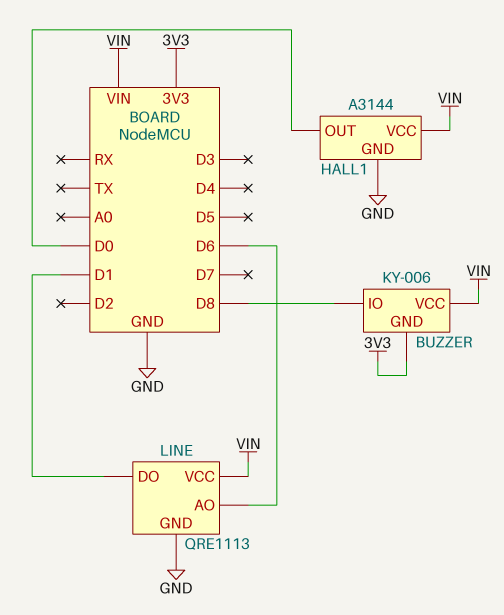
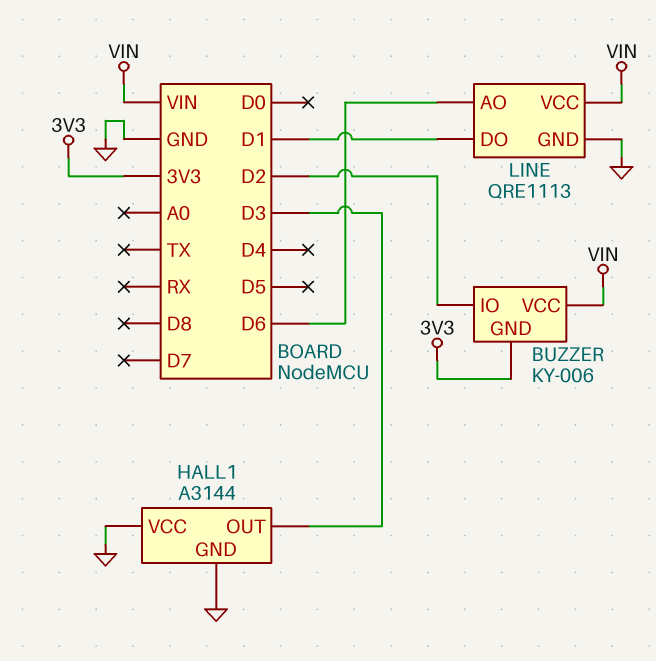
BUZZER pin IO: D8 -> D2
HALL1 pin OUT: D0 -> D3
HALL1 pin VCC: VIN -> GND

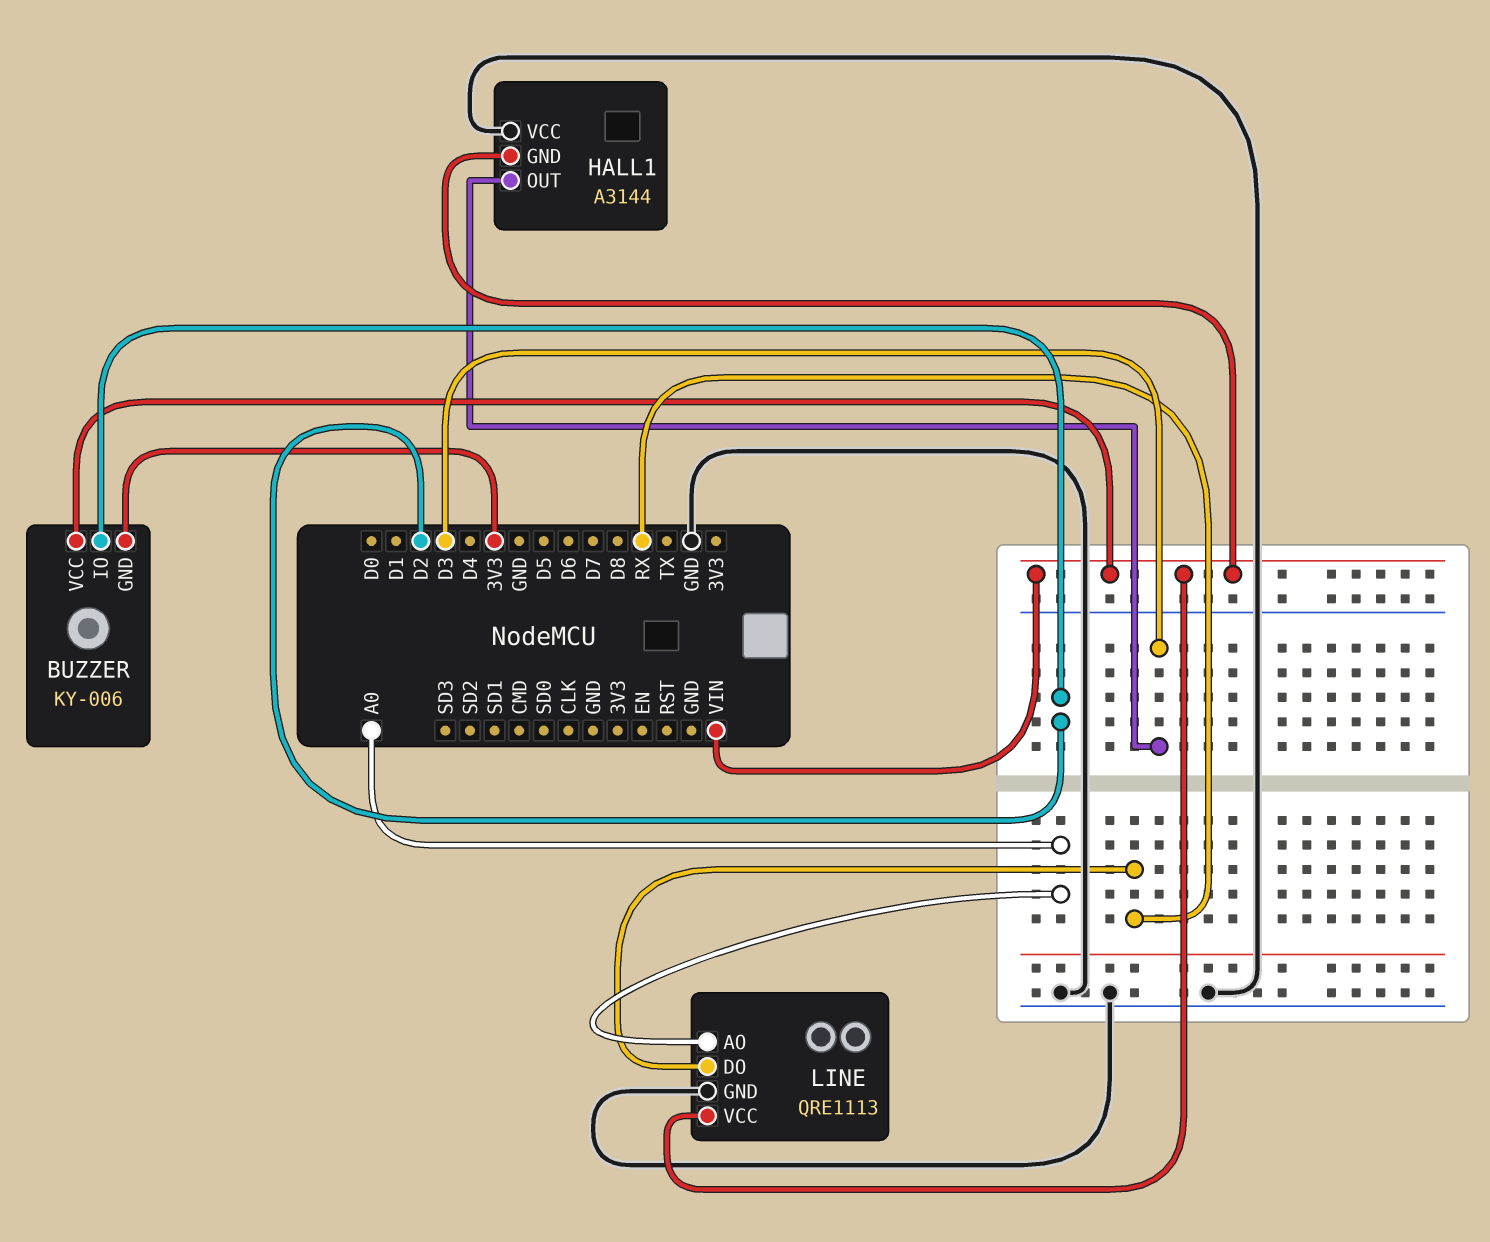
HALL1 pin GND: GND -> VIN
LINE pin AO: D6 -> A0
LINE pin DO: D1 -> RX

